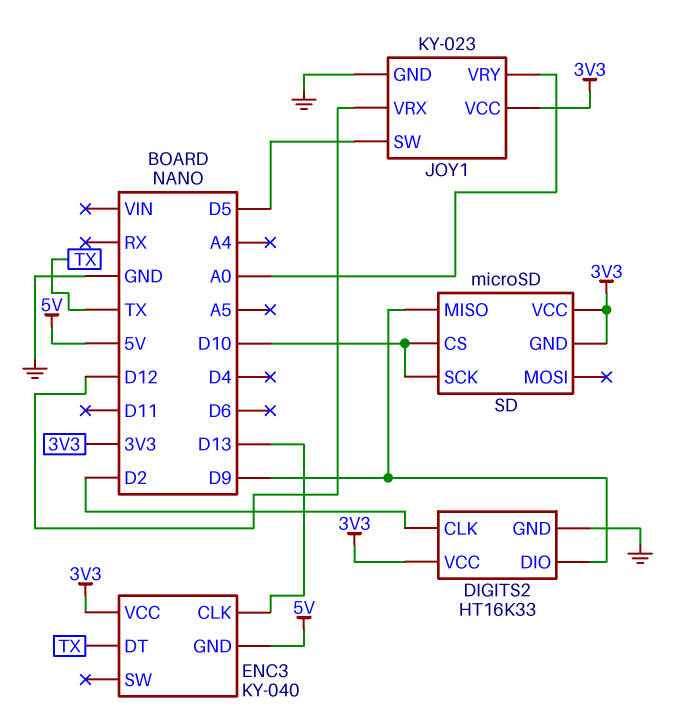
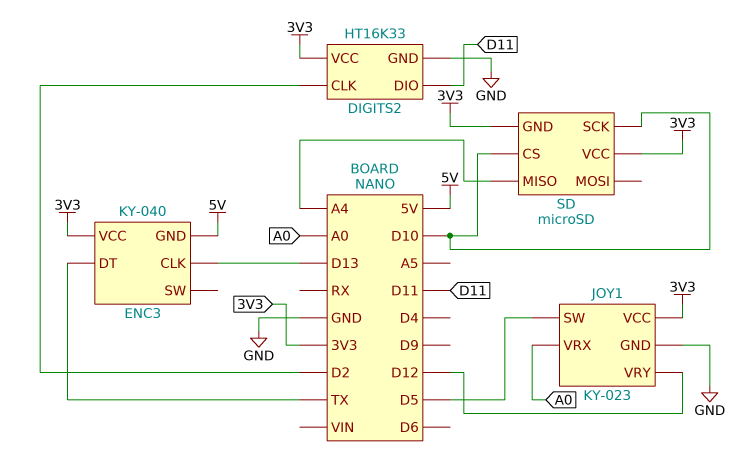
DIGITS2 pin DIO: D9 -> D11
JOY1 pin VRX: D12 -> A0
JOY1 pin VRY: A0 -> D12
SD pin MISO: D9 -> A4

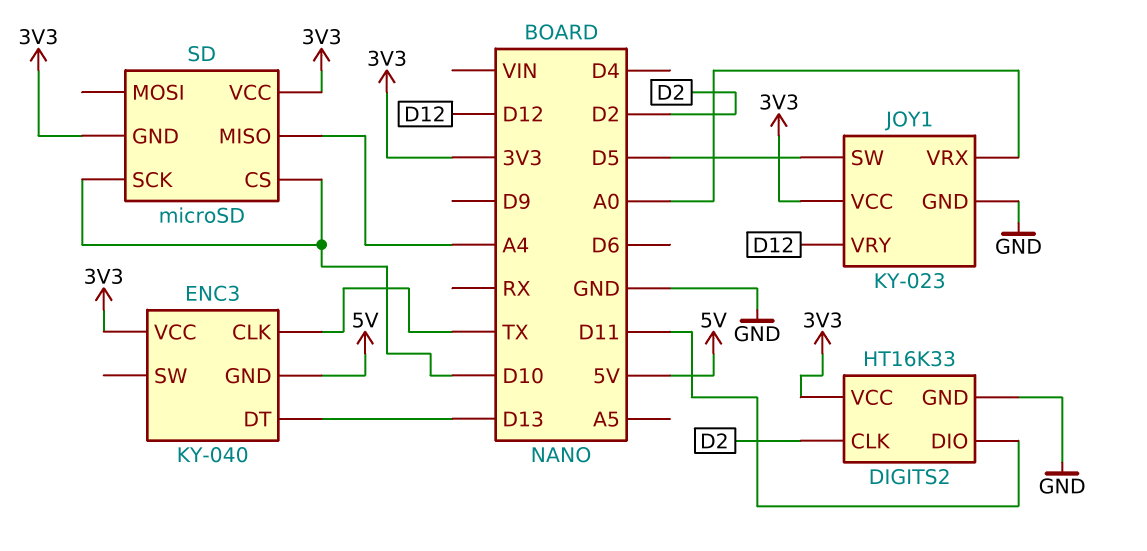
ENC3 pin CLK: D13 -> TX
ENC3 pin DT: TX -> D13

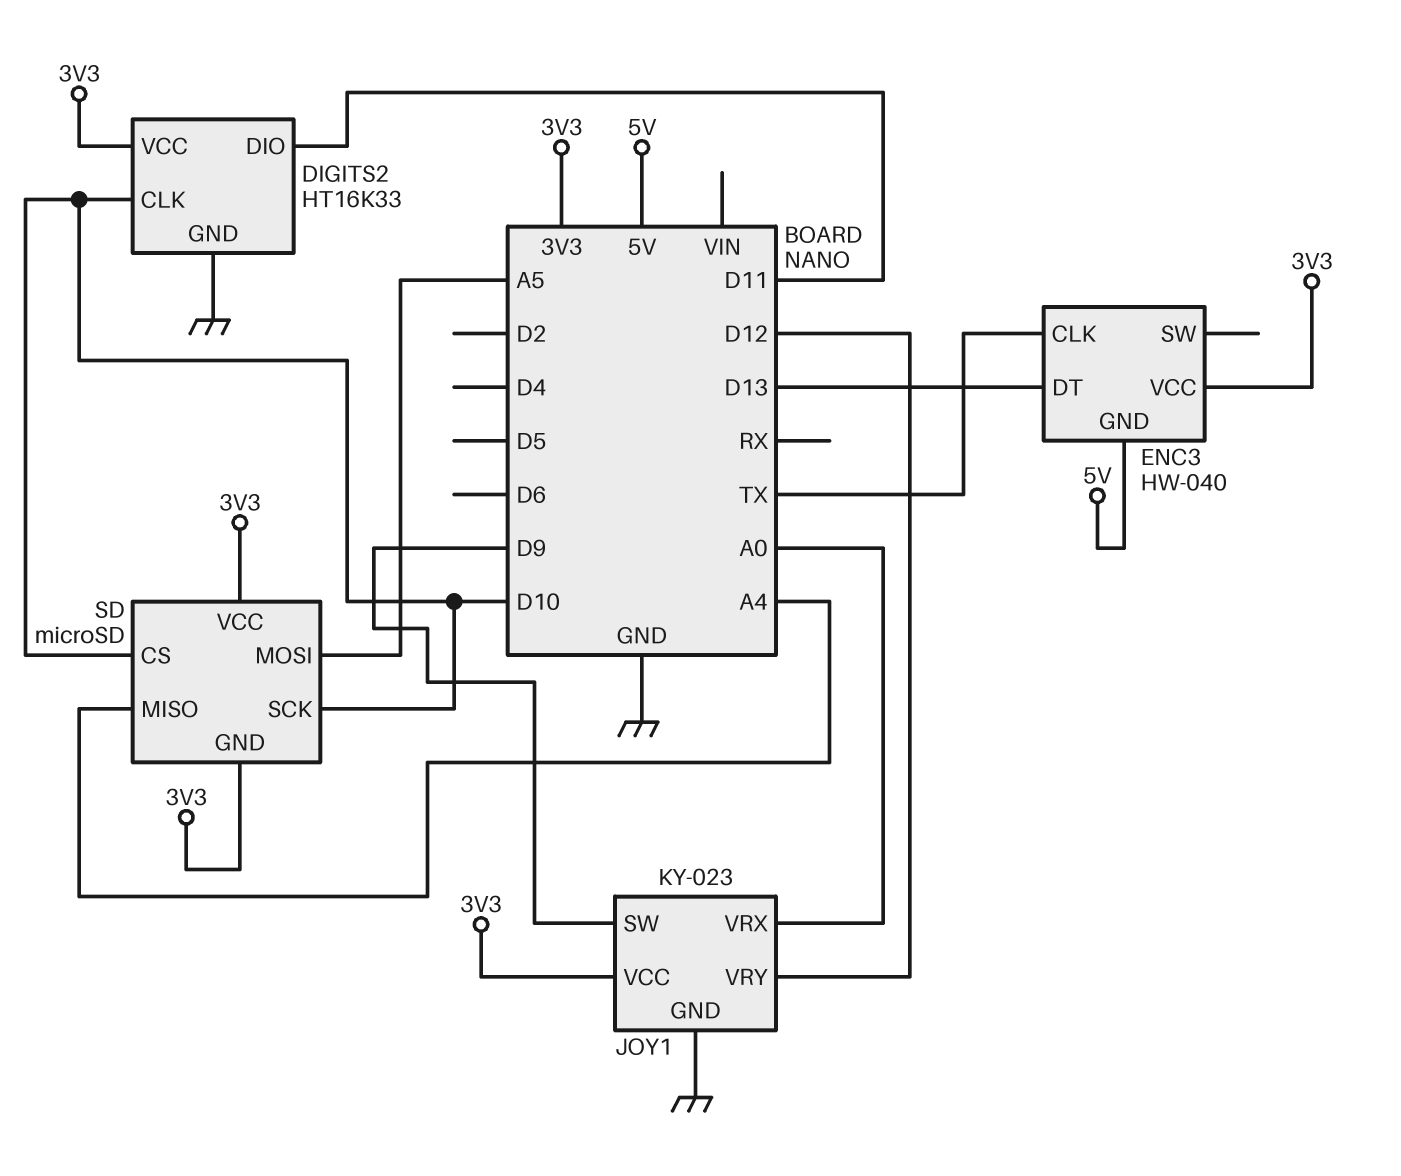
DIGITS2 pin CLK: D2 -> D10
ENC3: KY-040 -> HW-040
JOY1 pin SW: D5 -> D9
SD pin MOSI: none -> A5

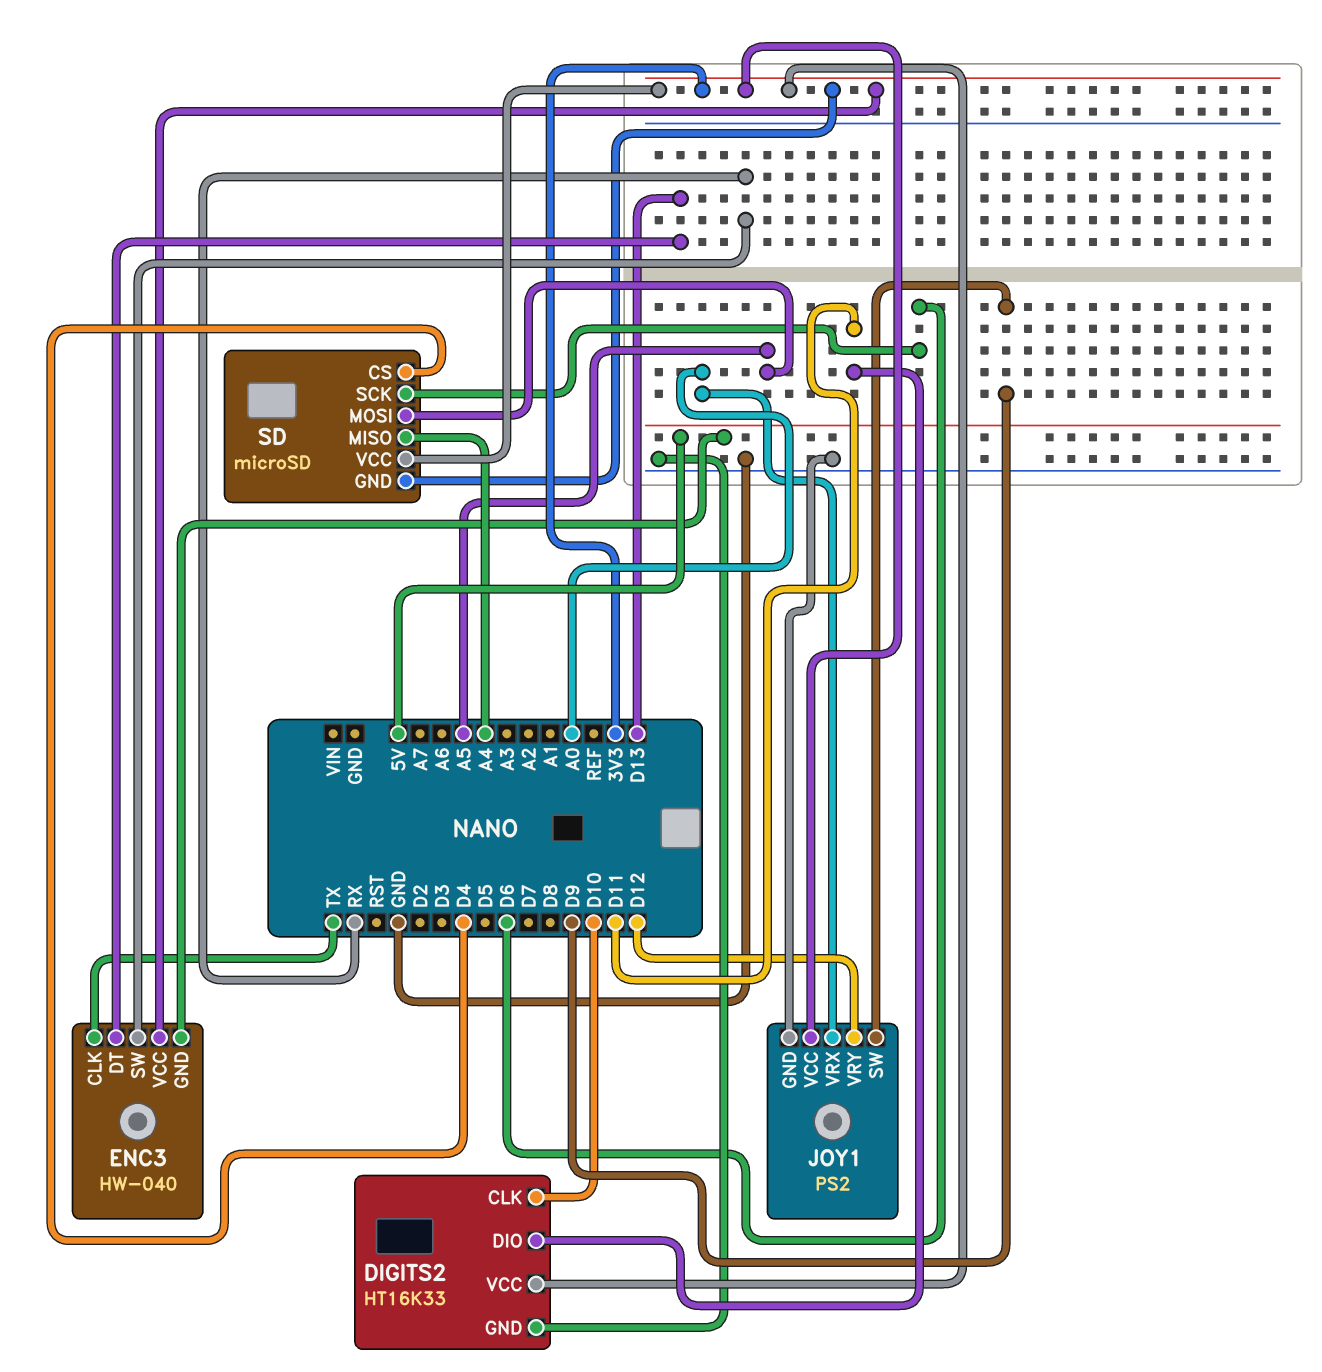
ENC3 pin SW: none -> RX
JOY1: KY-023 -> PS2
SD pin CS: D10 -> D4
SD pin SCK: D10 -> D6

